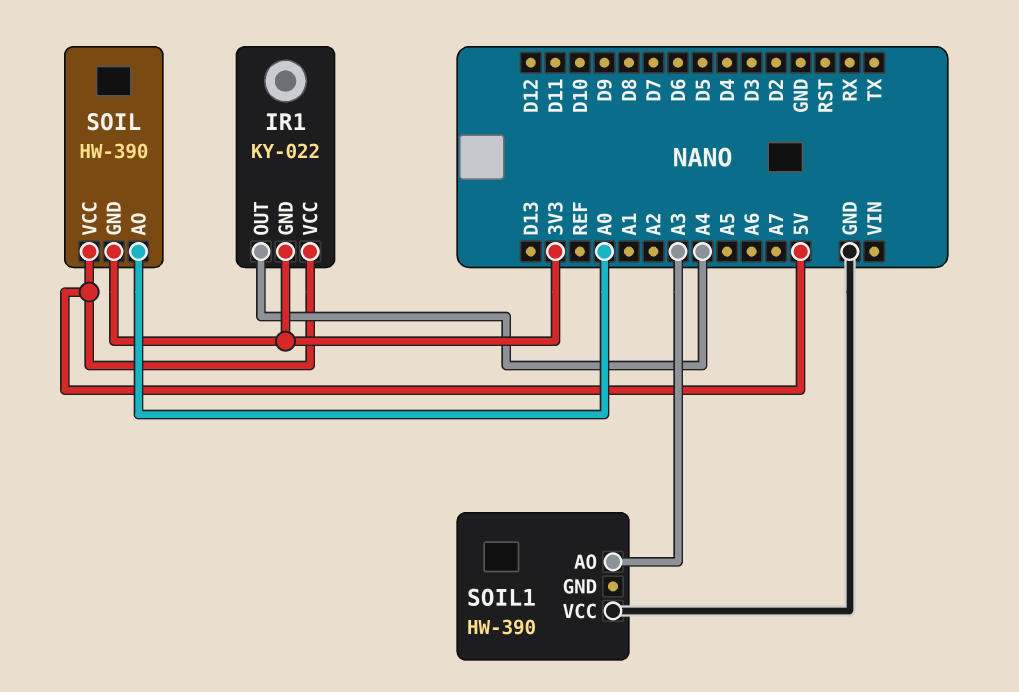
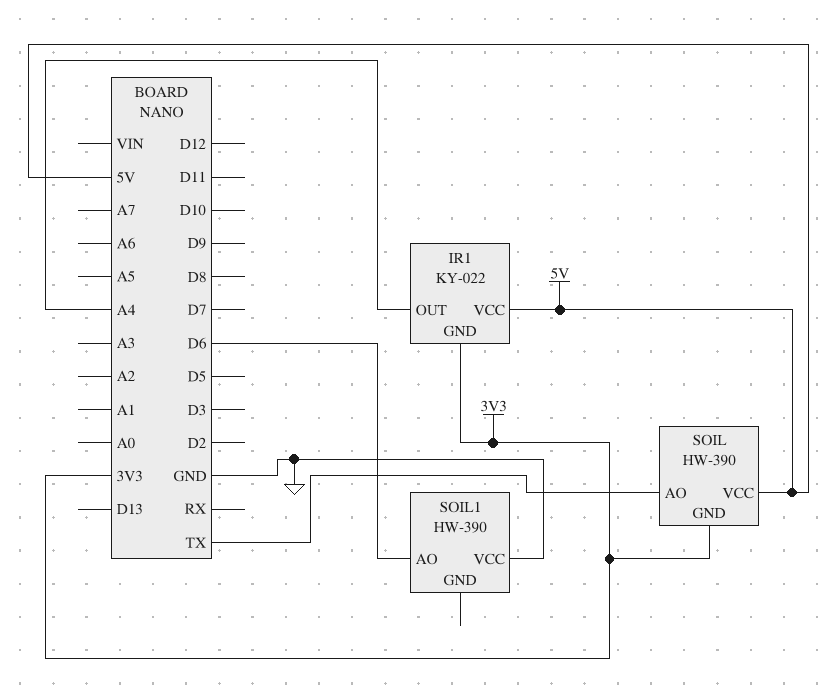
SOIL pin AO: A0 -> TX
SOIL1 pin AO: A3 -> D6

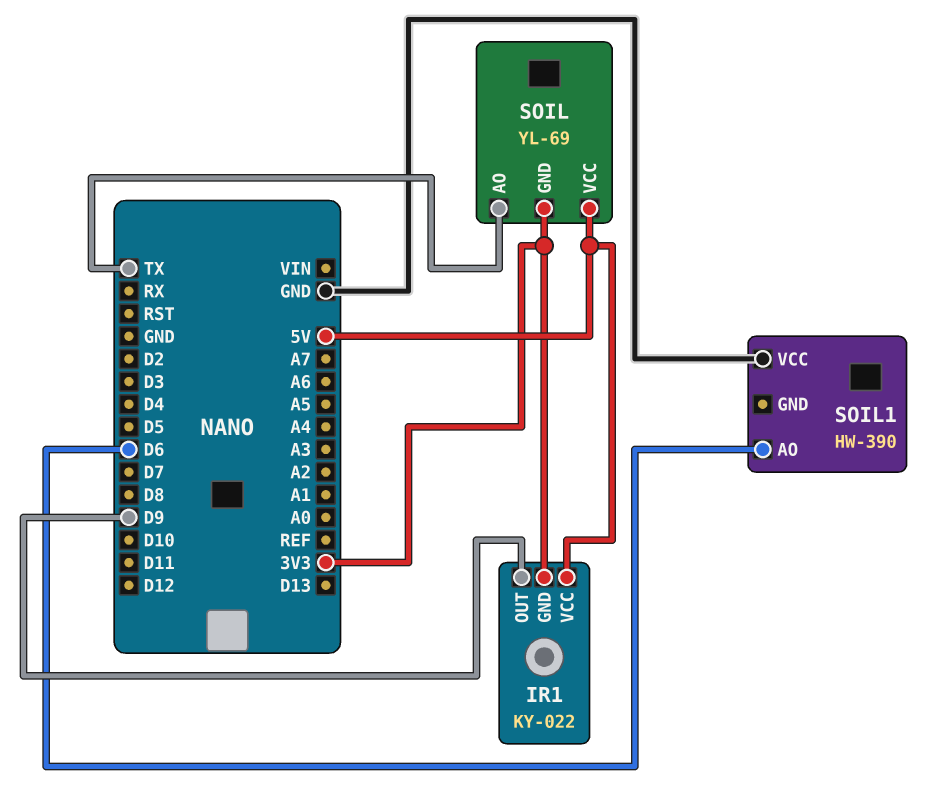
IR1 pin OUT: A4 -> D9
SOIL: HW-390 -> YL-69

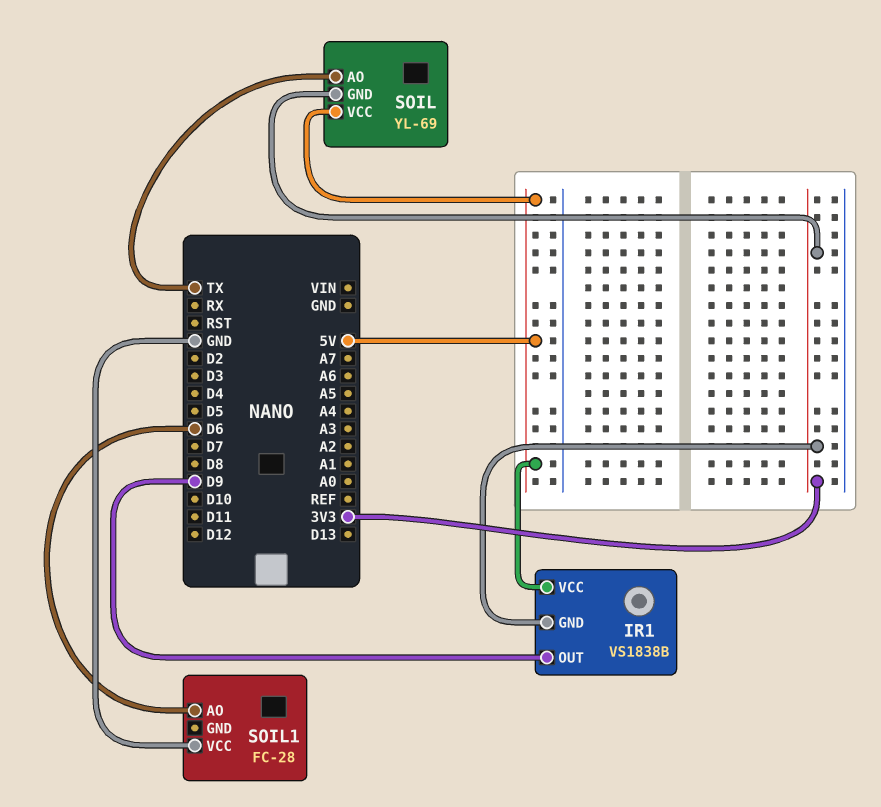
IR1: KY-022 -> VS1838B
SOIL1: HW-390 -> FC-28

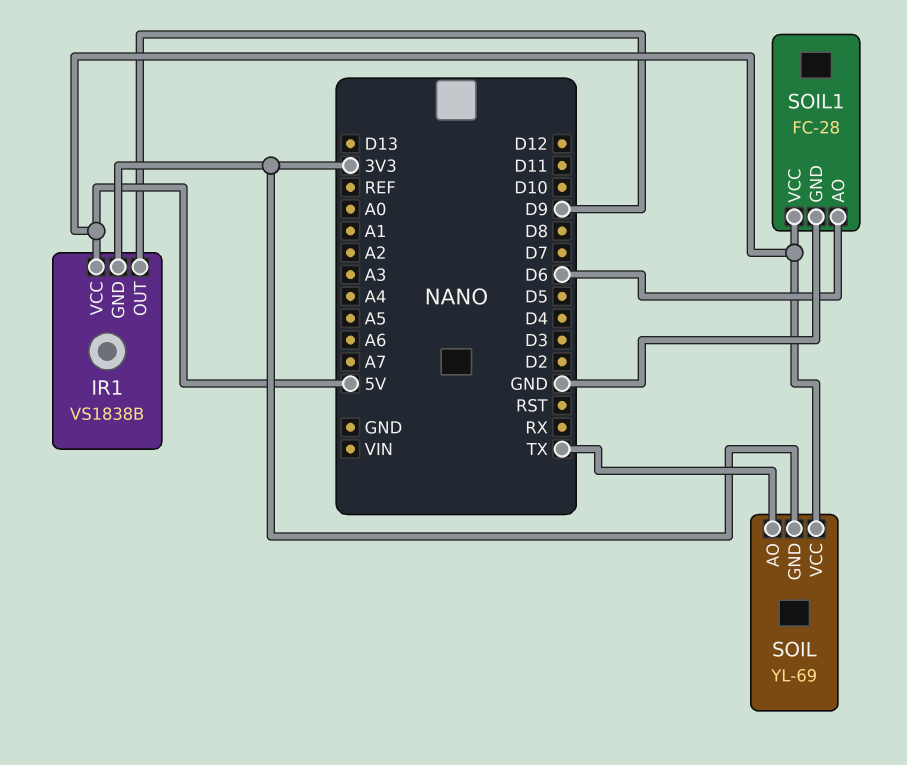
SOIL1 pin GND: none -> GND
SOIL1 pin VCC: GND -> 5V

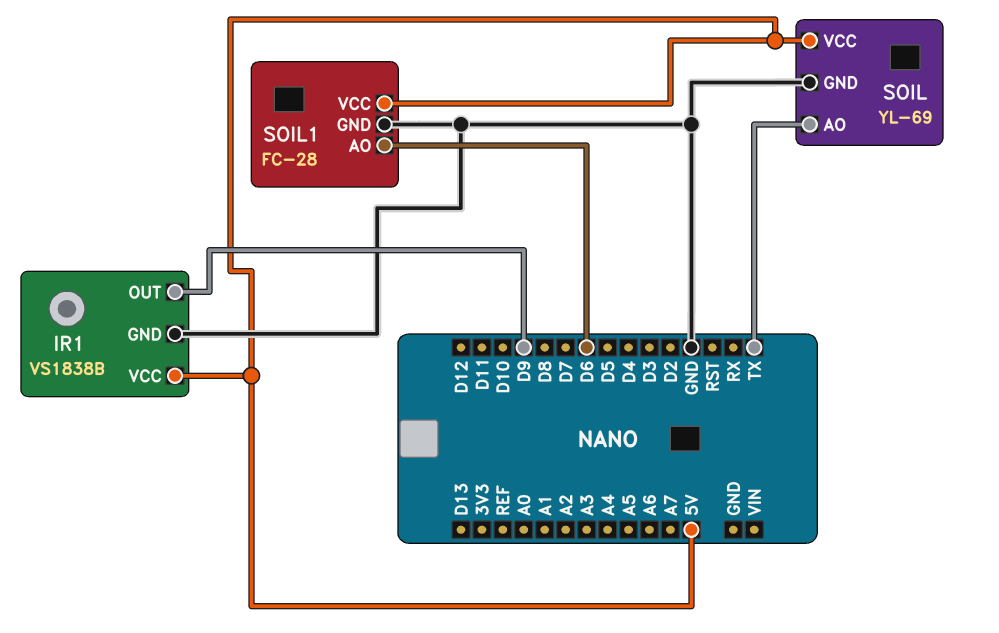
IR1 pin GND: 3V3 -> GND
SOIL pin GND: 3V3 -> GND

